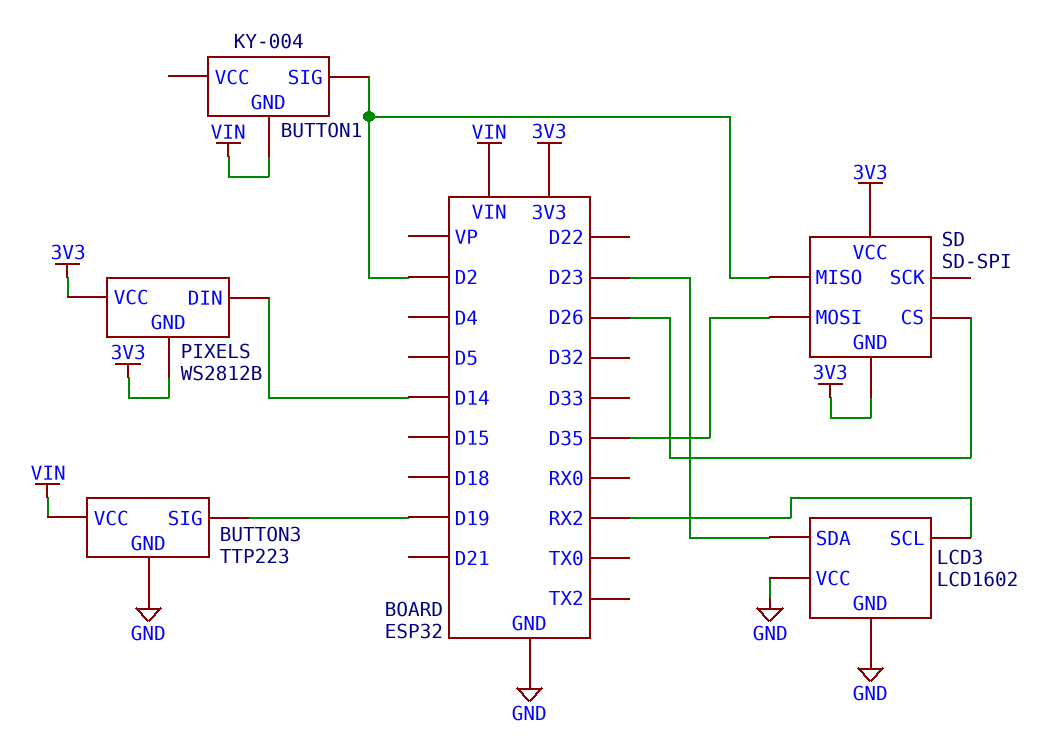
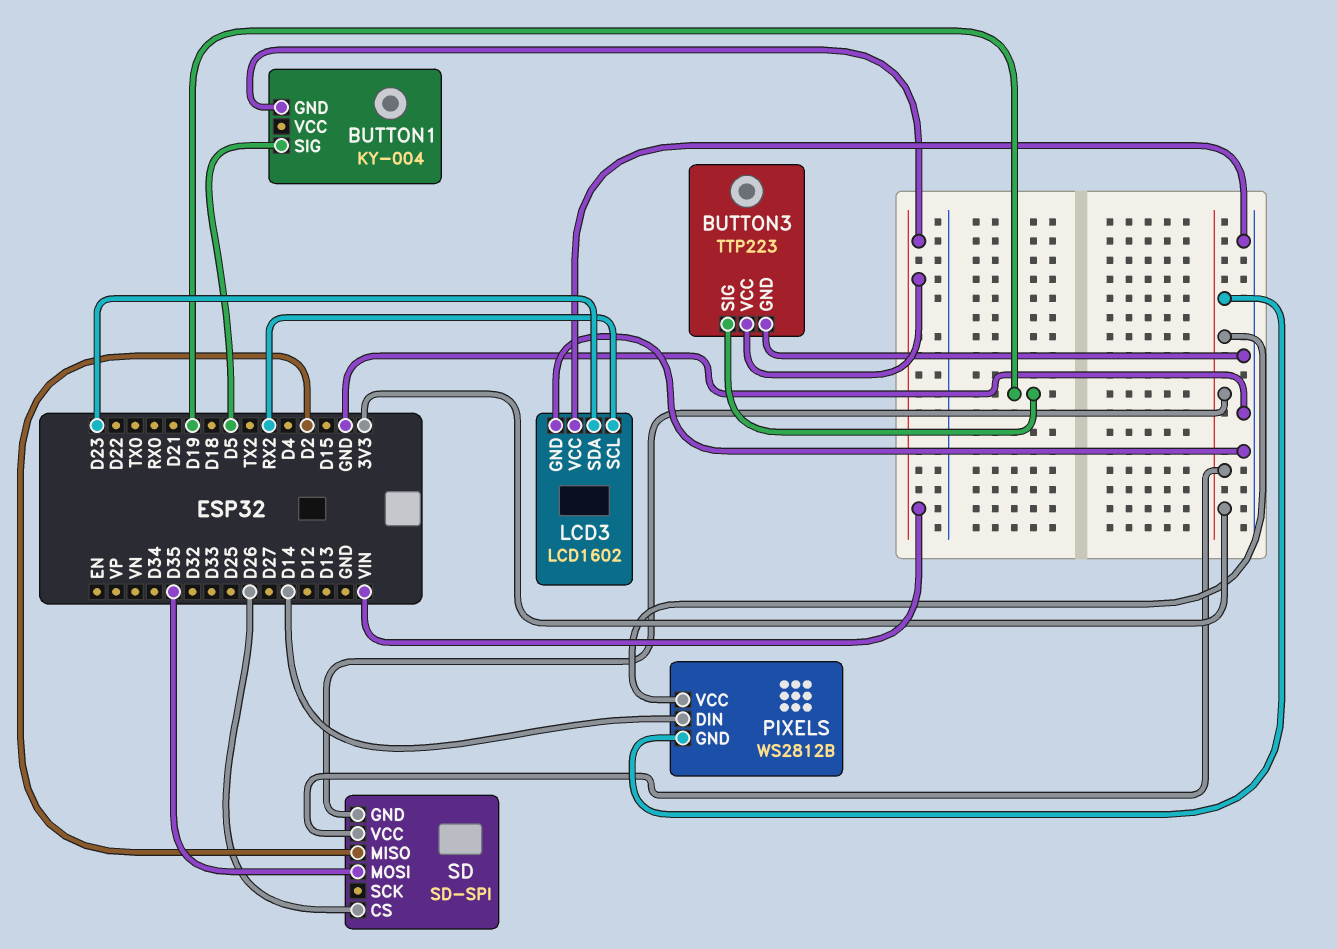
BUTTON1 pin SIG: D2 -> D5

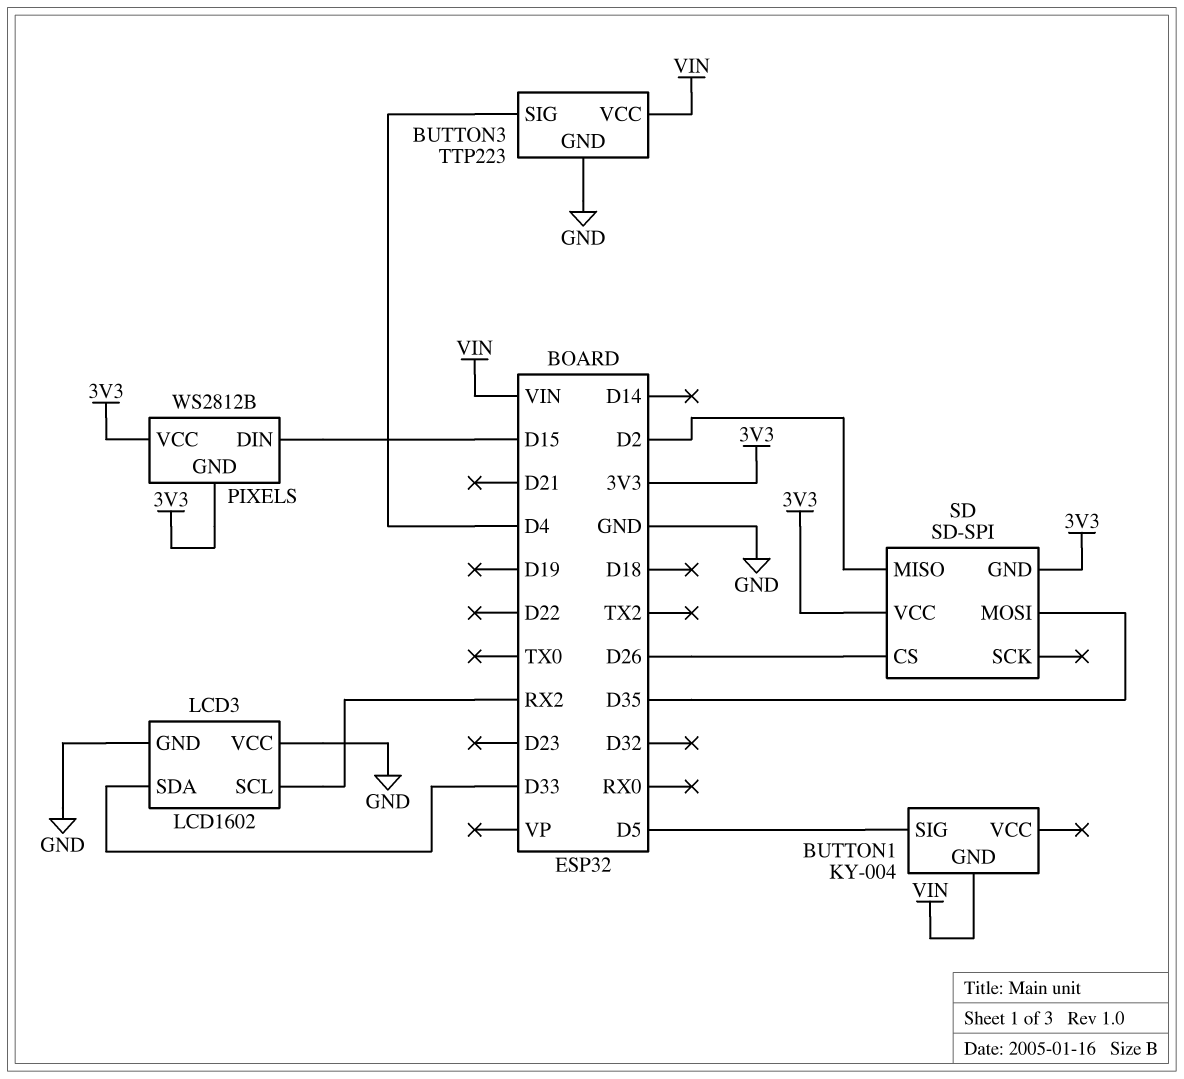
BUTTON3 pin SIG: D19 -> D4
LCD3 pin SDA: D23 -> D33
PIXELS pin DIN: D14 -> D15

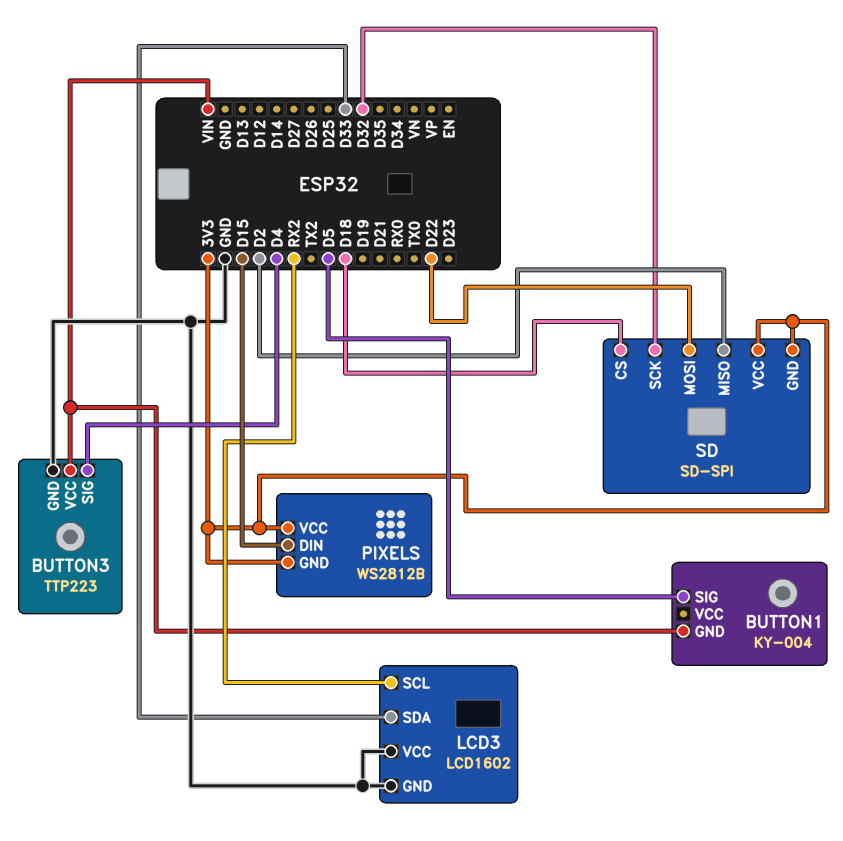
SD pin CS: D26 -> D18
SD pin MOSI: D35 -> D22
SD pin SCK: none -> D32

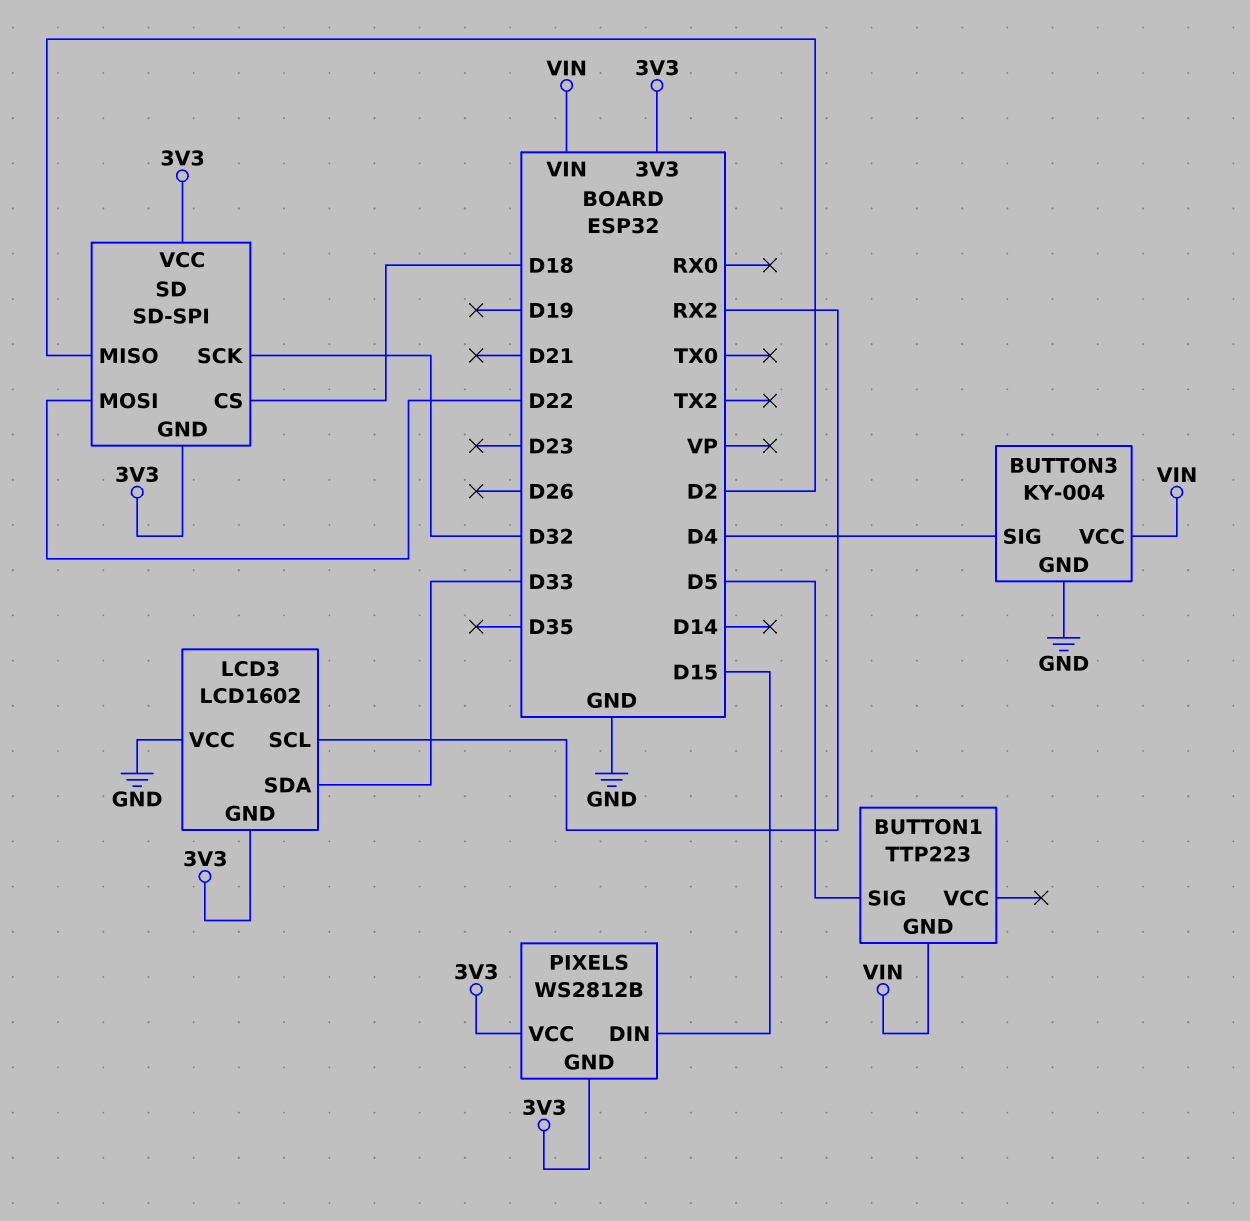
BUTTON1: KY-004 -> TTP223
BUTTON3: TTP223 -> KY-004
LCD3 pin GND: GND -> 3V3

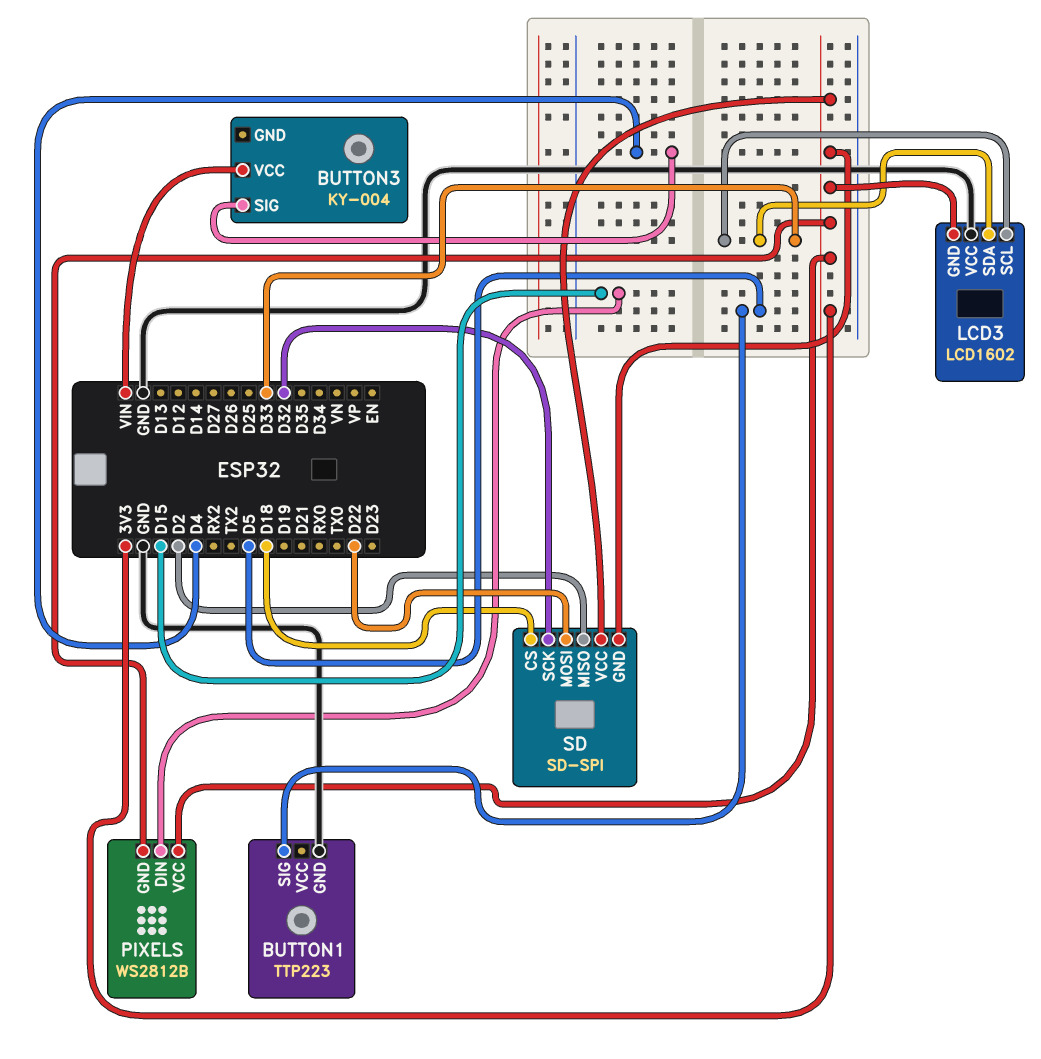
BUTTON1 pin GND: VIN -> GND
BUTTON3 pin GND: GND -> none
LCD3 pin SCL: RX2 -> D33

